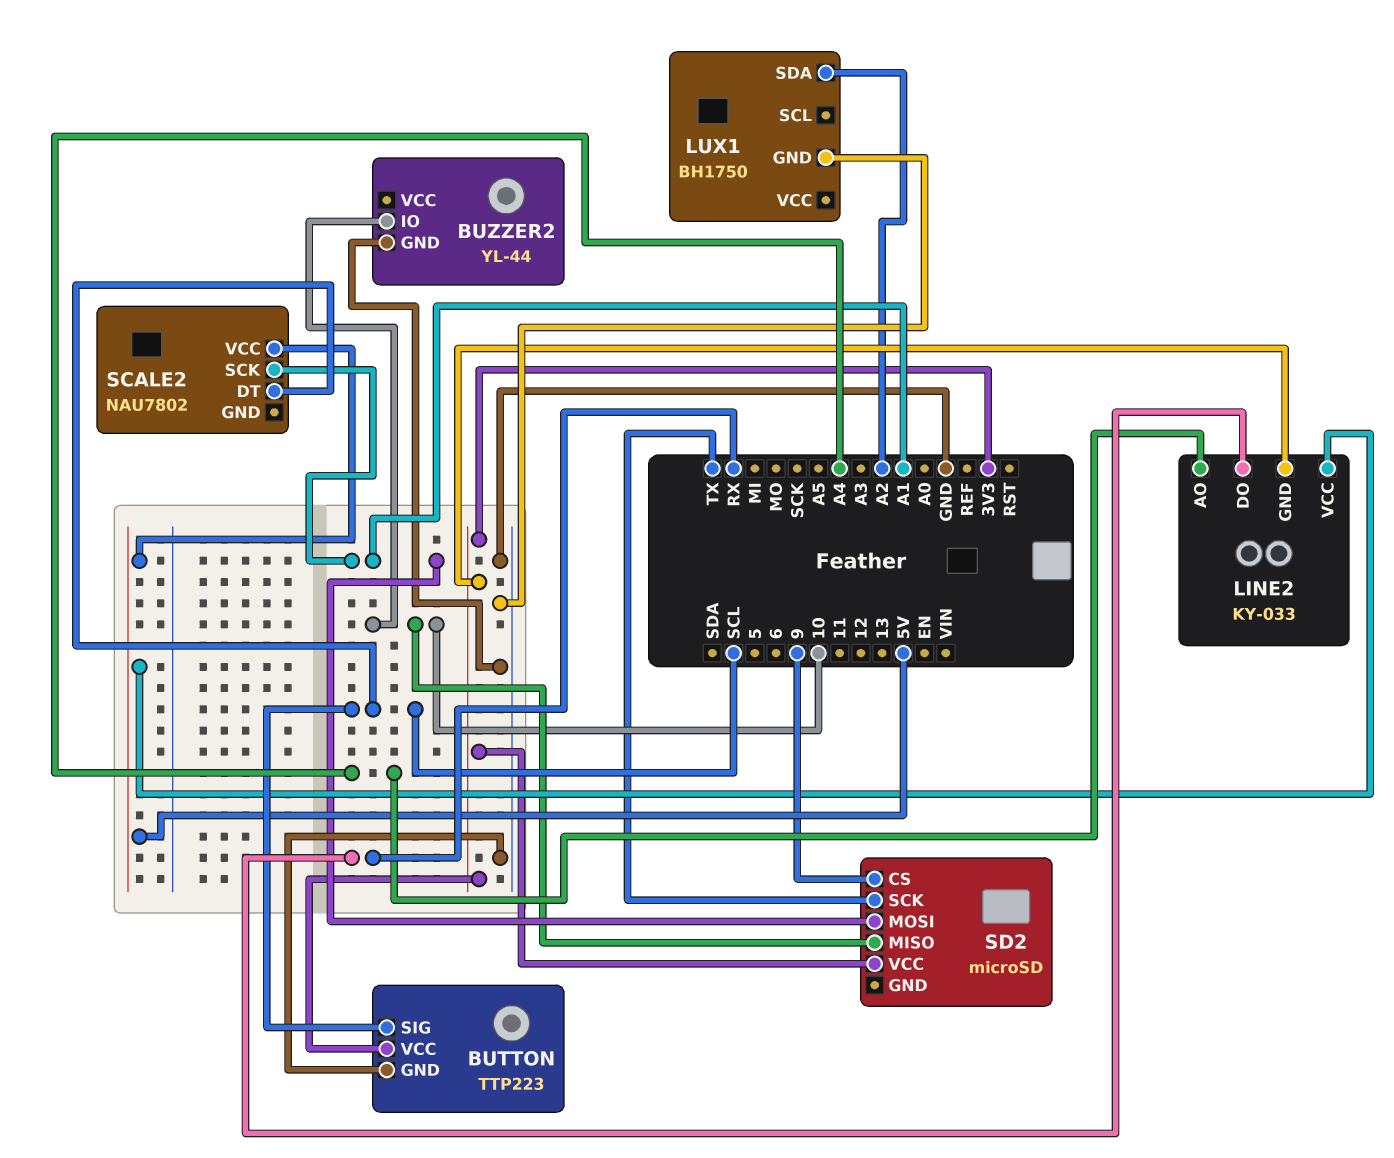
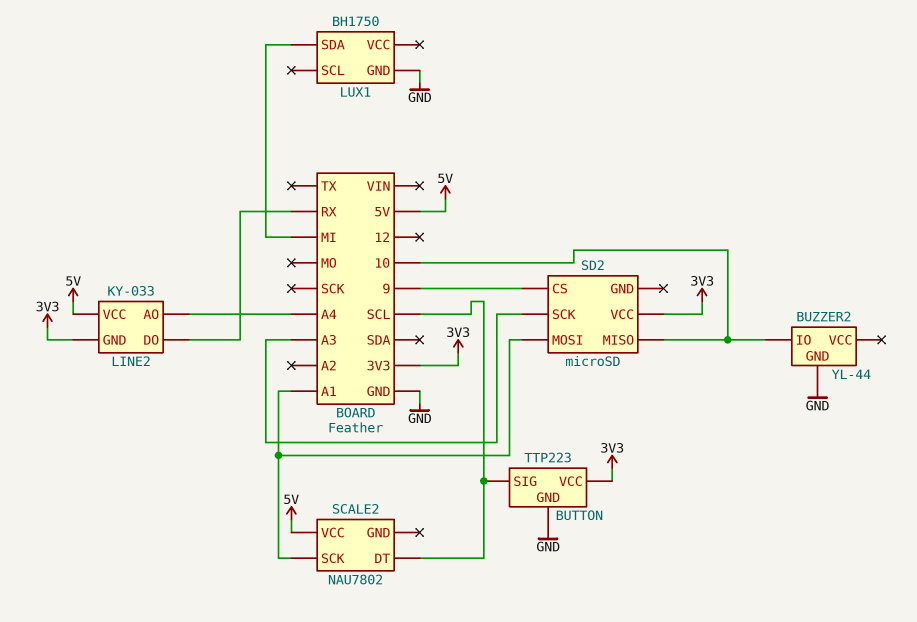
LUX1 pin SDA: A2 -> MI
SD2 pin SCK: TX -> A3

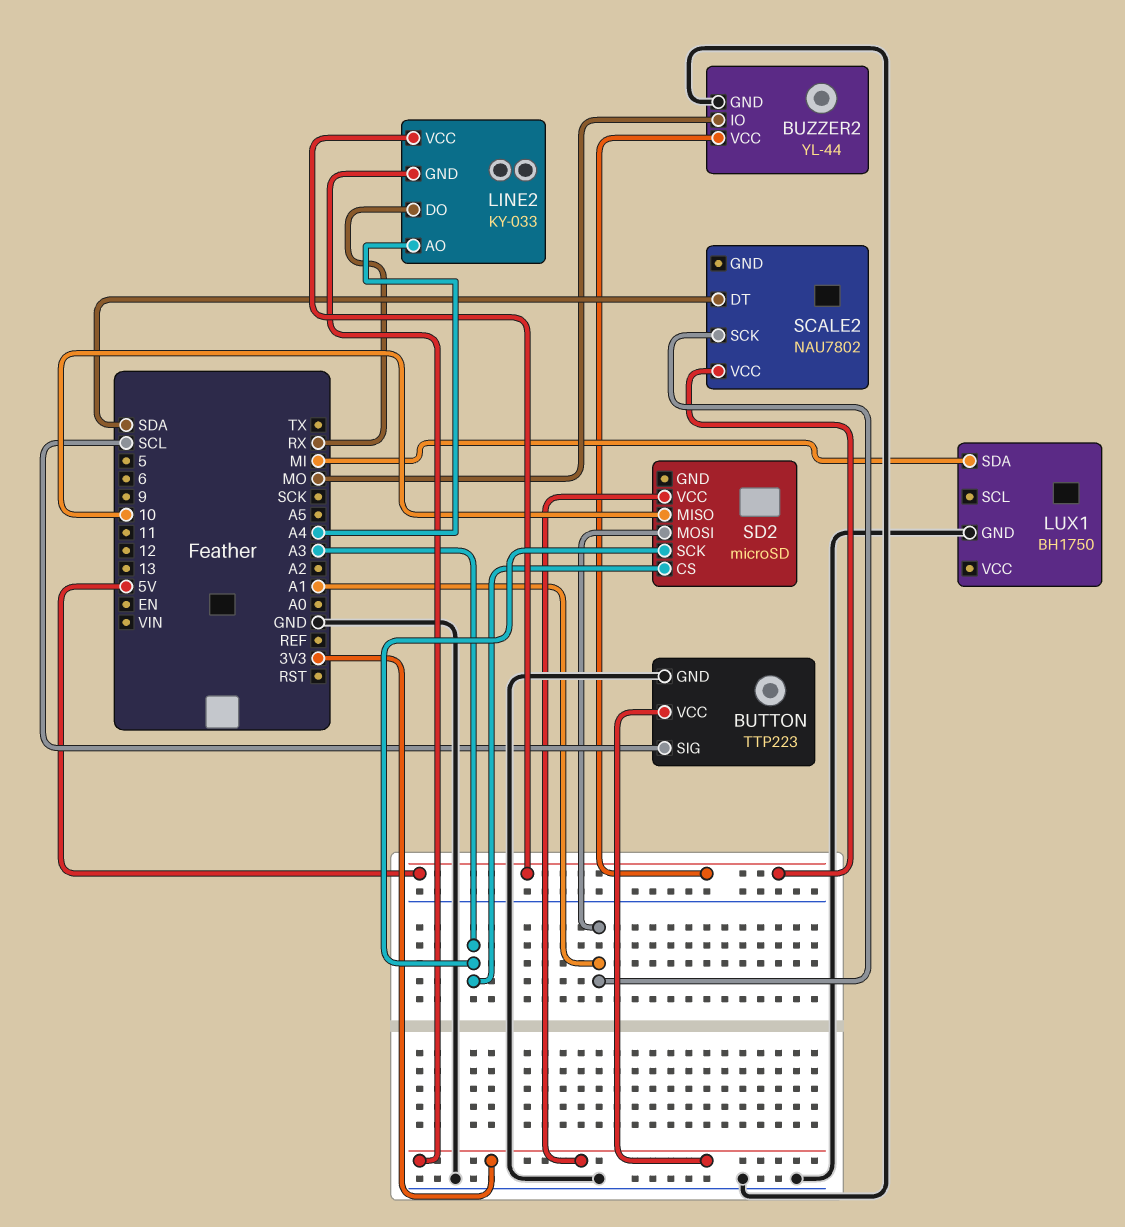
BUZZER2 pin IO: 10 -> MO
BUZZER2 pin VCC: none -> 5V
SCALE2 pin DT: SCL -> SDA
SD2 pin CS: 9 -> A3

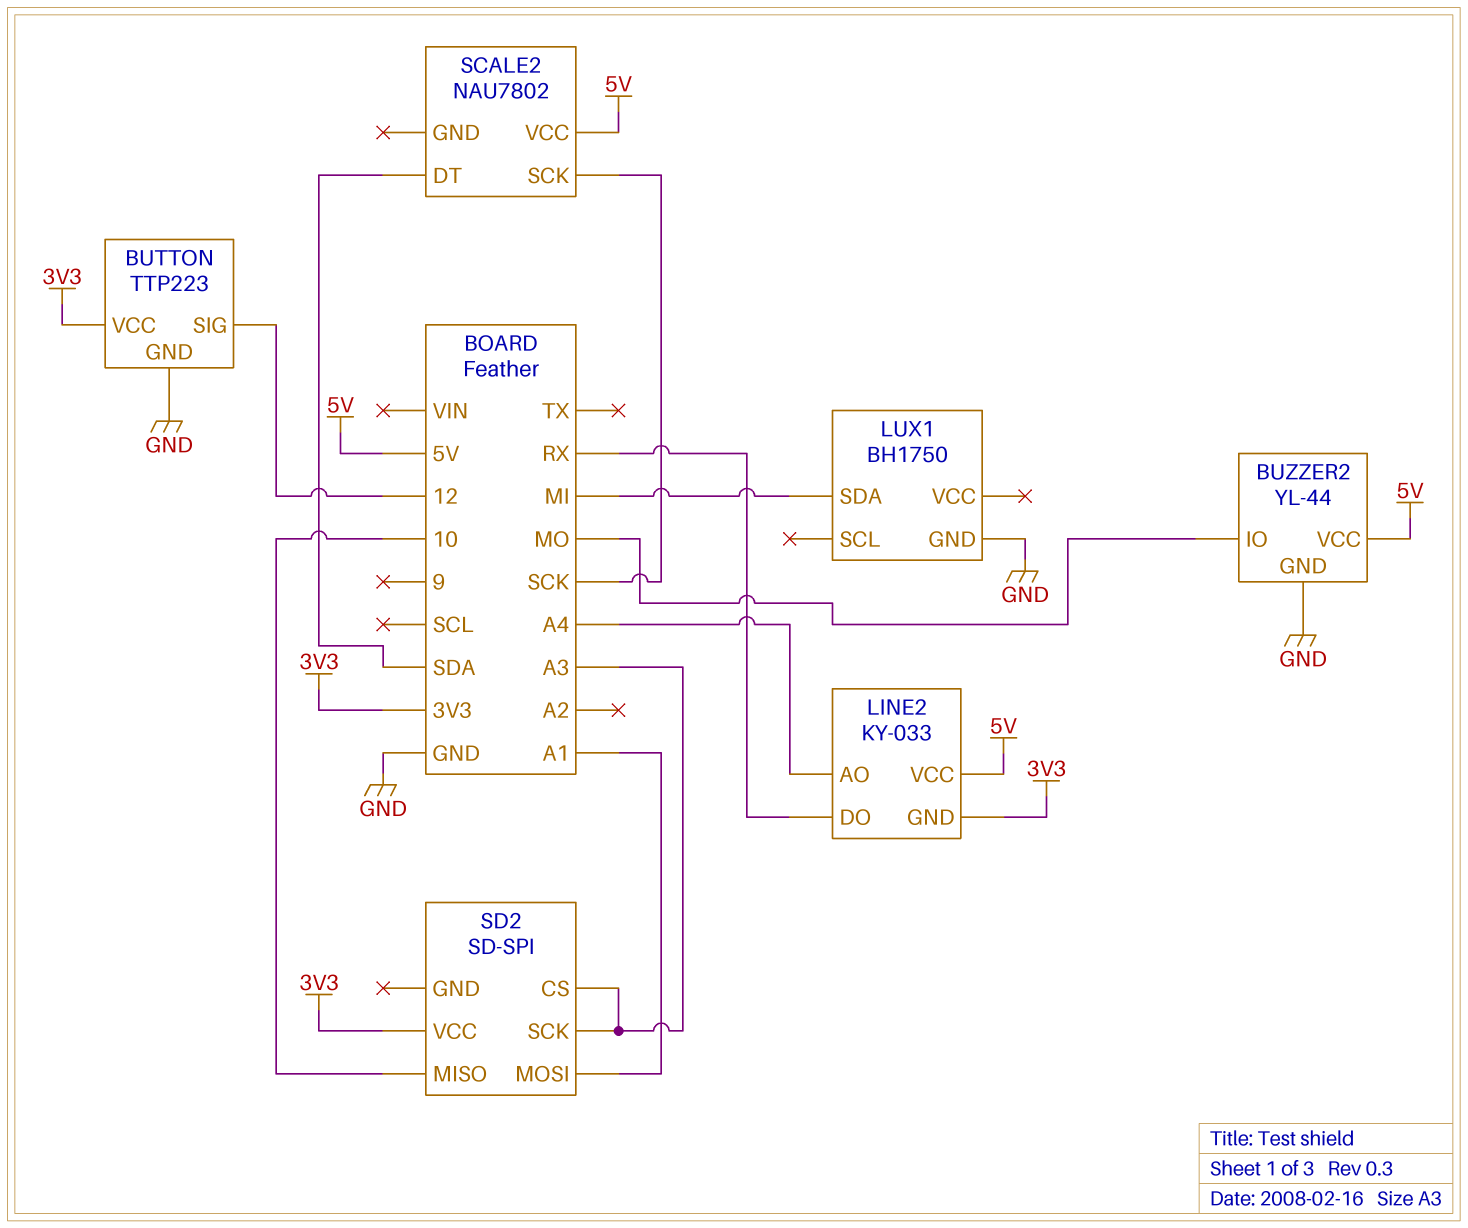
BUTTON pin SIG: SCL -> 12
SCALE2 pin SCK: A1 -> SCK
SD2: microSD -> SD-SPI

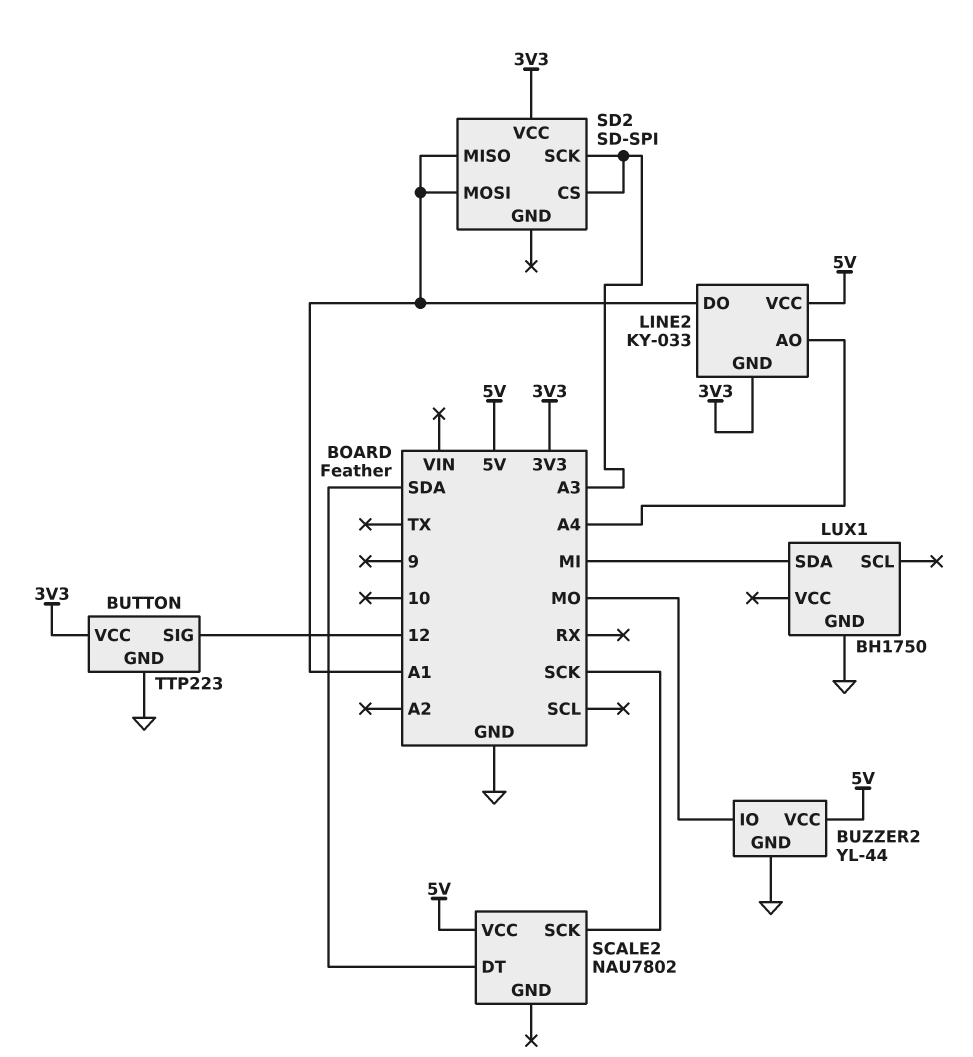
LINE2 pin DO: RX -> A1
SD2 pin MISO: 10 -> A1

